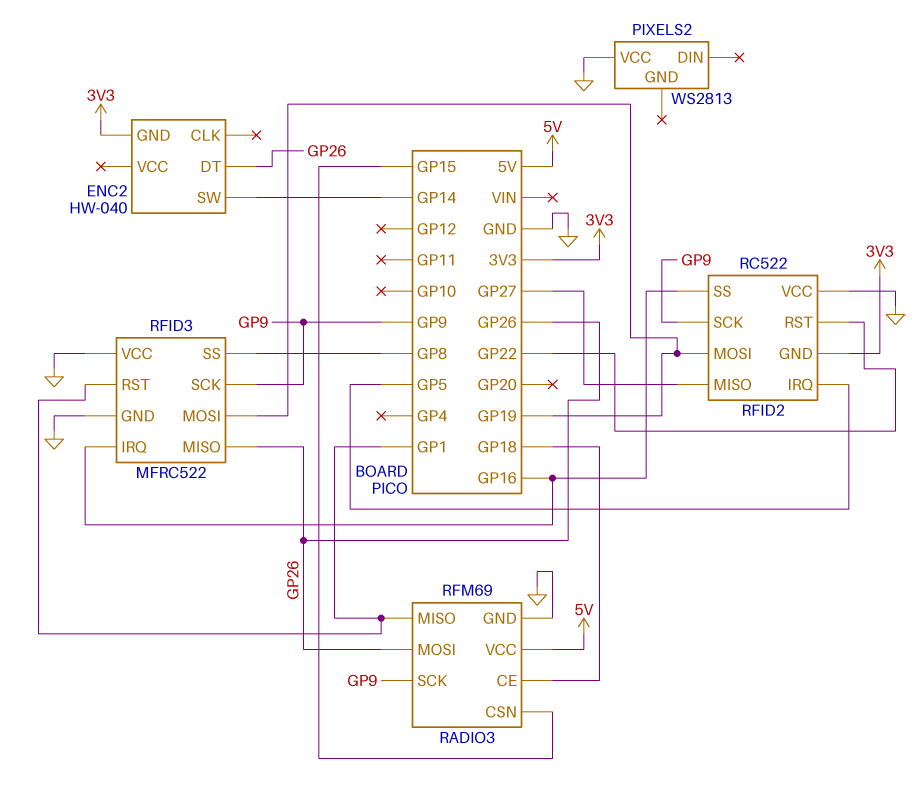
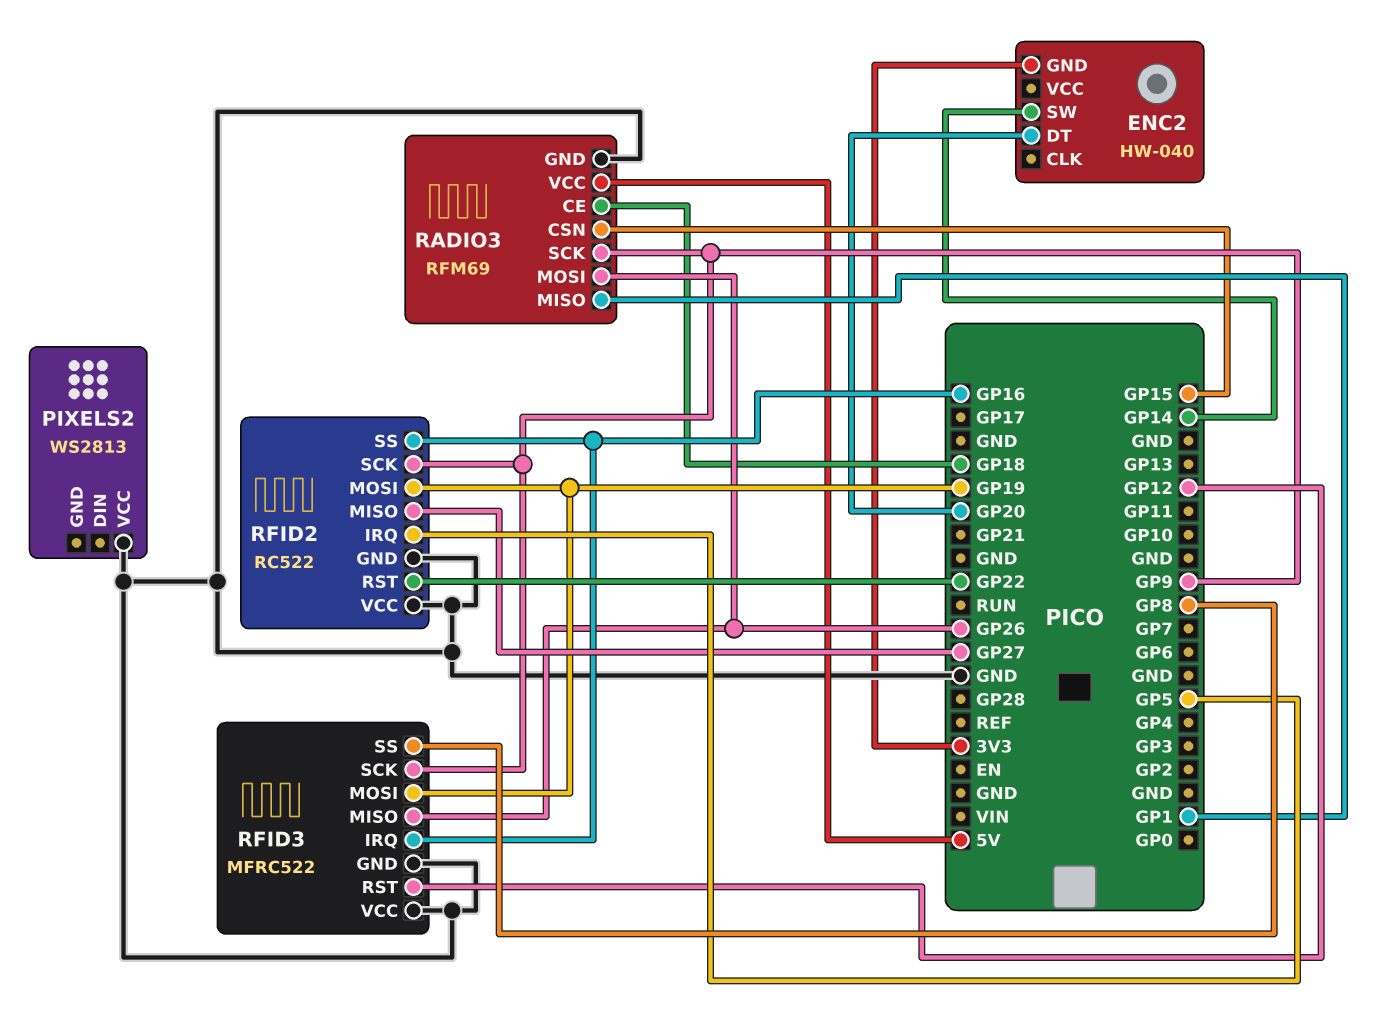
ENC2 pin DT: GP26 -> GP20
RFID2 pin GND: 3V3 -> GND
RFID3 pin RST: GP1 -> GP12

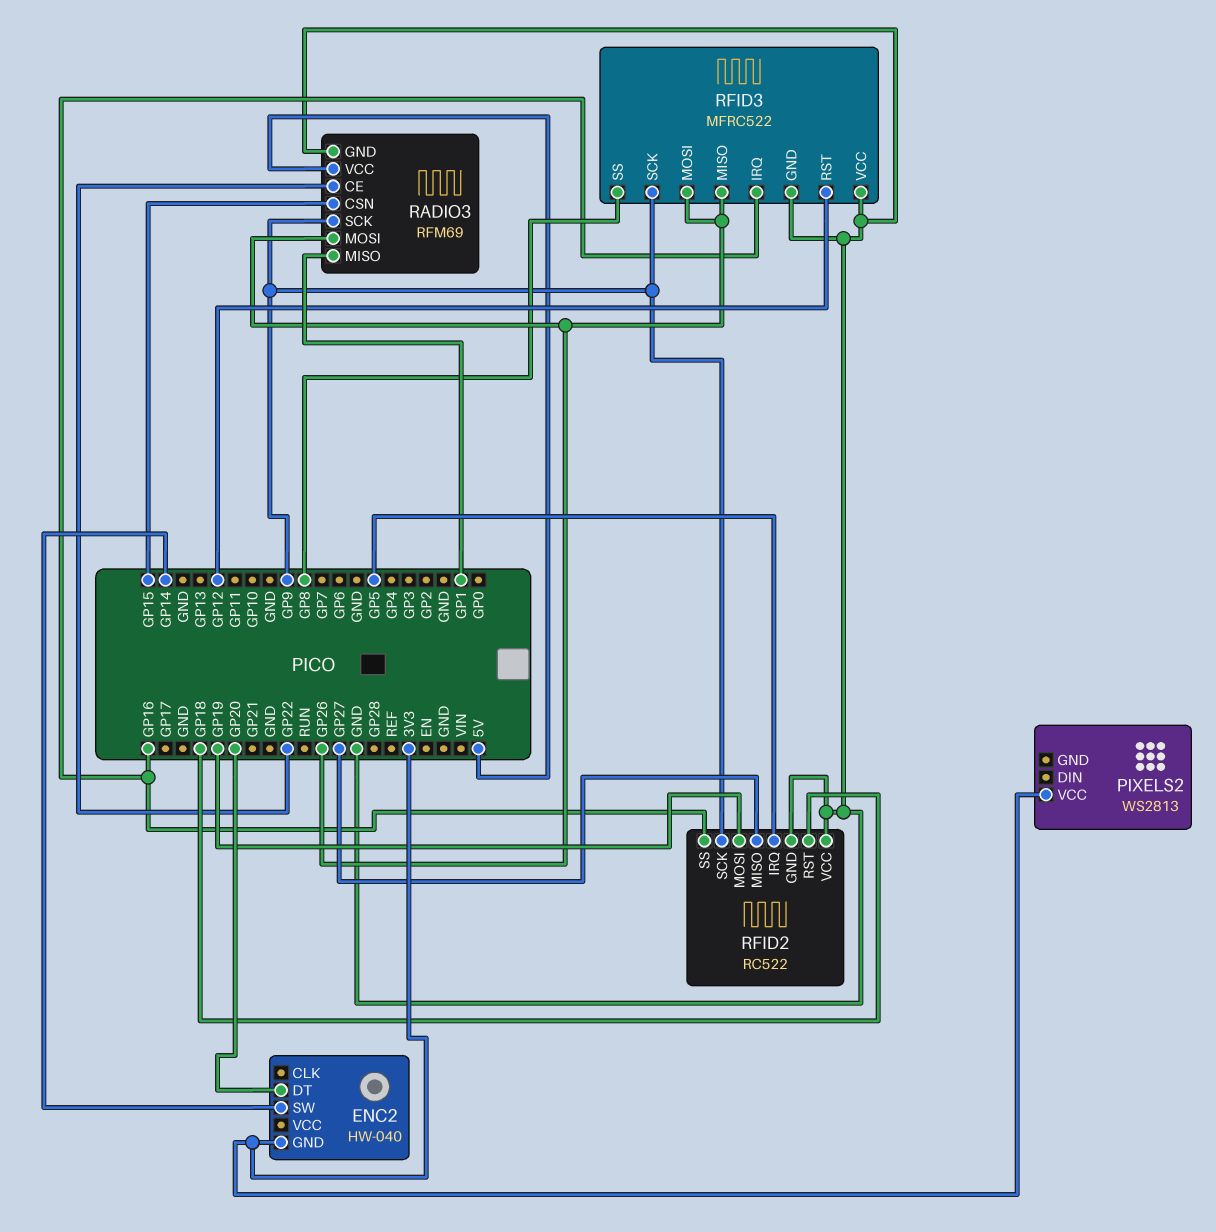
PIXELS2 pin VCC: GND -> 3V3
RADIO3 pin CE: GP18 -> GP22
RFID2 pin RST: GP22 -> GP18
RFID3 pin MOSI: GP19 -> GP26

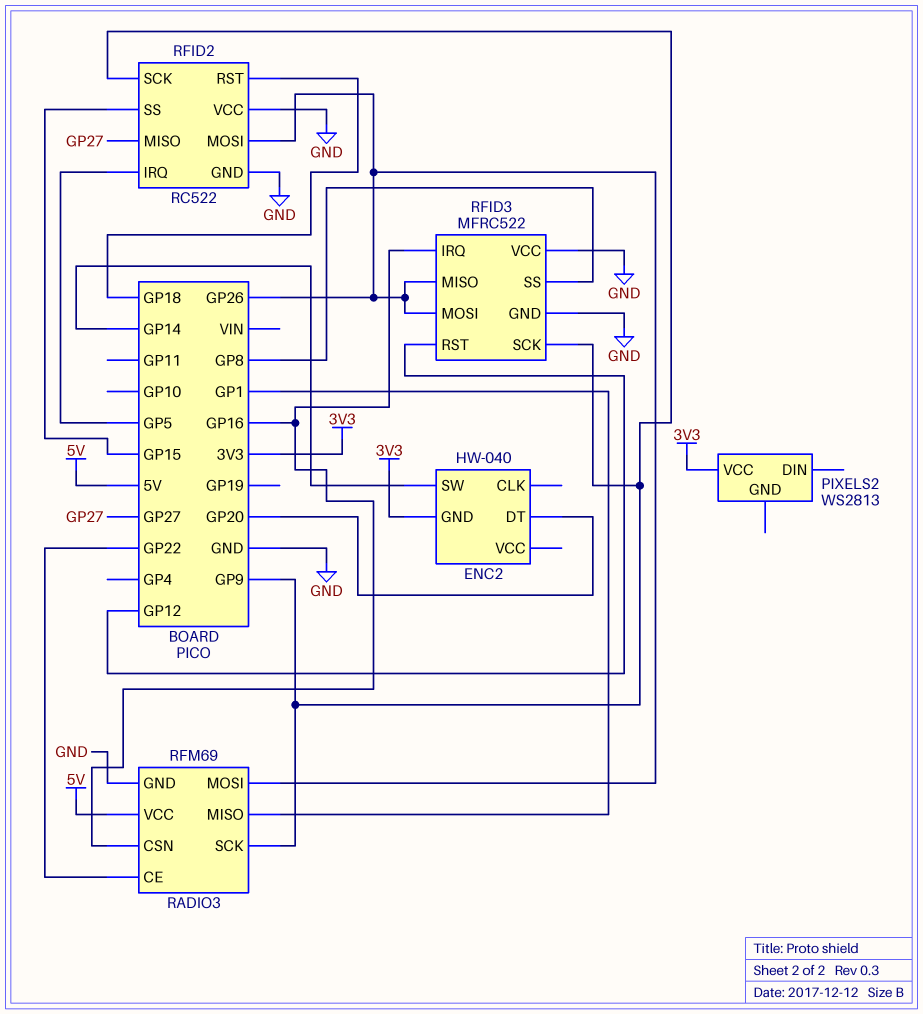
RADIO3 pin CSN: GP15 -> GP16
RFID2 pin MOSI: GP19 -> GP26
RFID2 pin SS: GP16 -> GP15

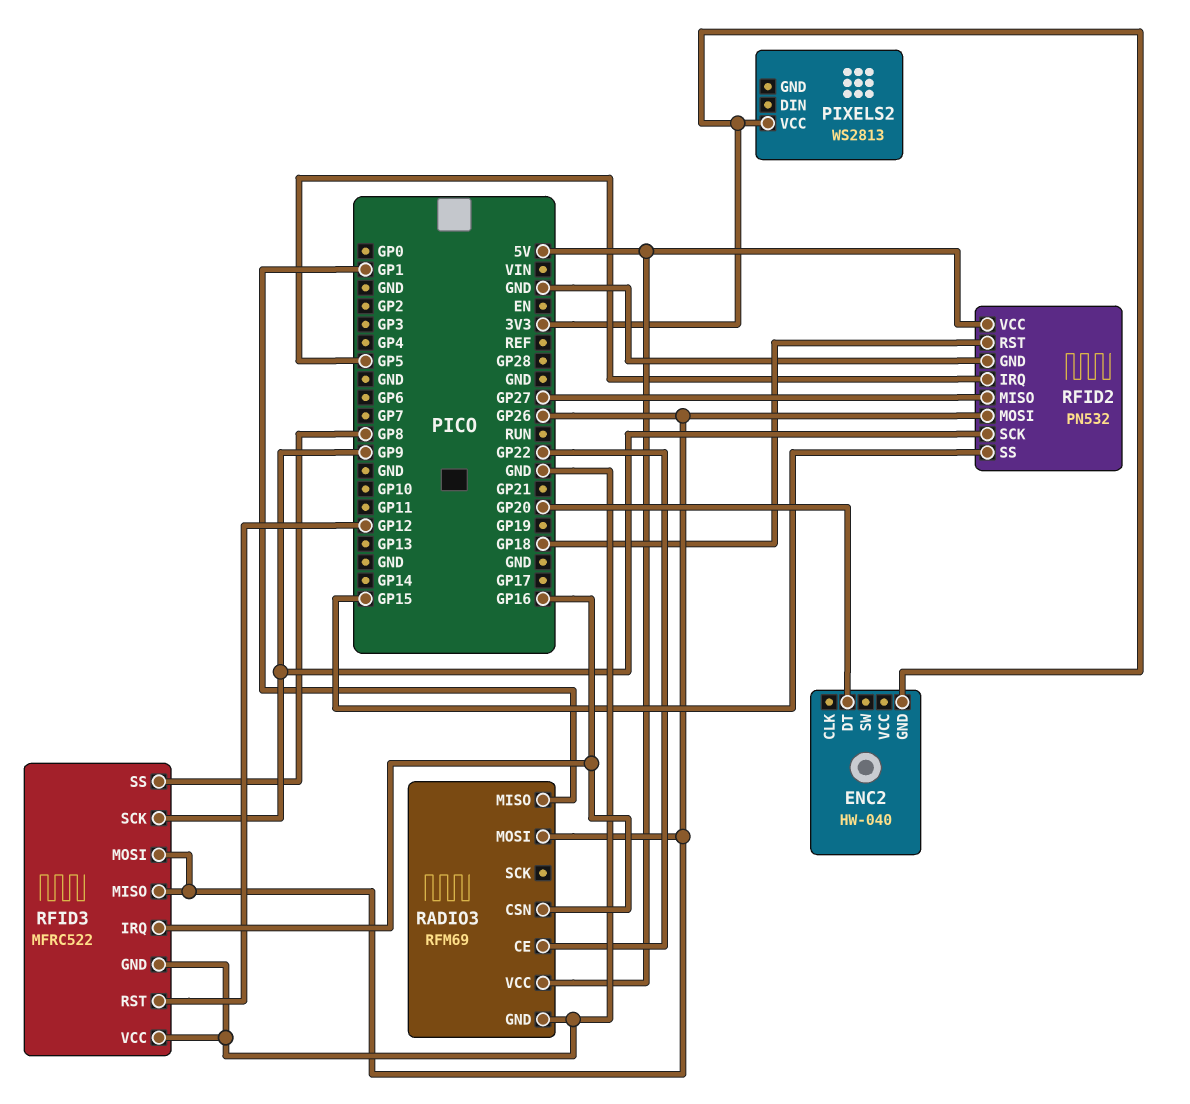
ENC2 pin SW: GP14 -> none
RADIO3 pin SCK: GP9 -> none
RFID2: RC522 -> PN532
RFID2 pin VCC: GND -> 5V

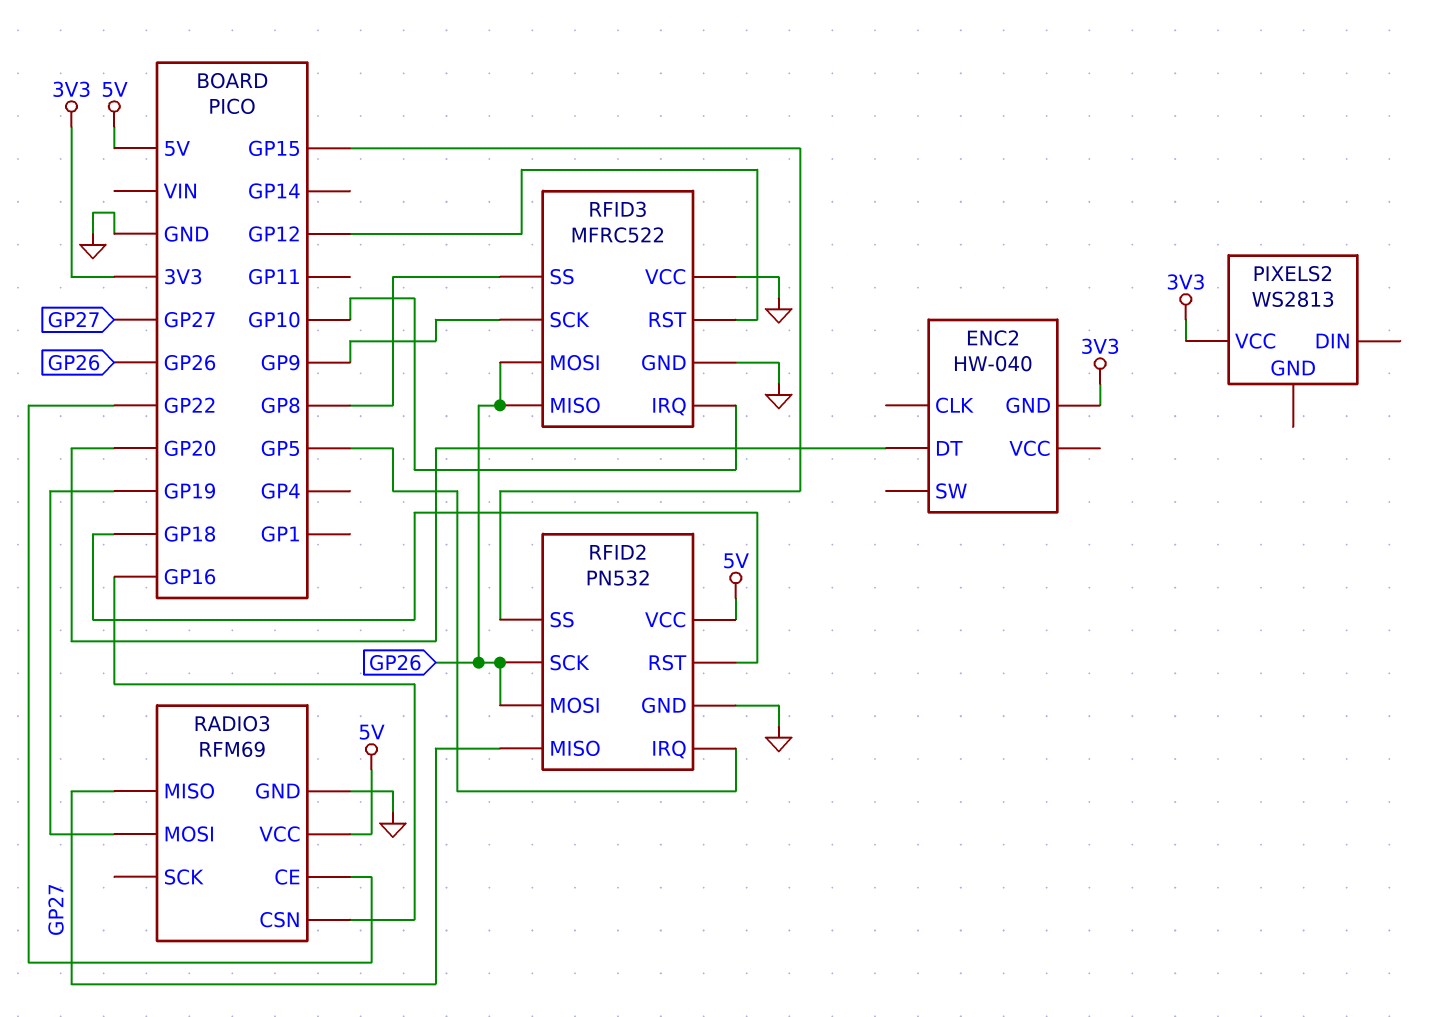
RADIO3 pin MISO: GP1 -> GP27
RADIO3 pin MOSI: GP26 -> GP19
RFID2 pin SCK: GP9 -> GP26
RFID3 pin IRQ: GP16 -> GP10

